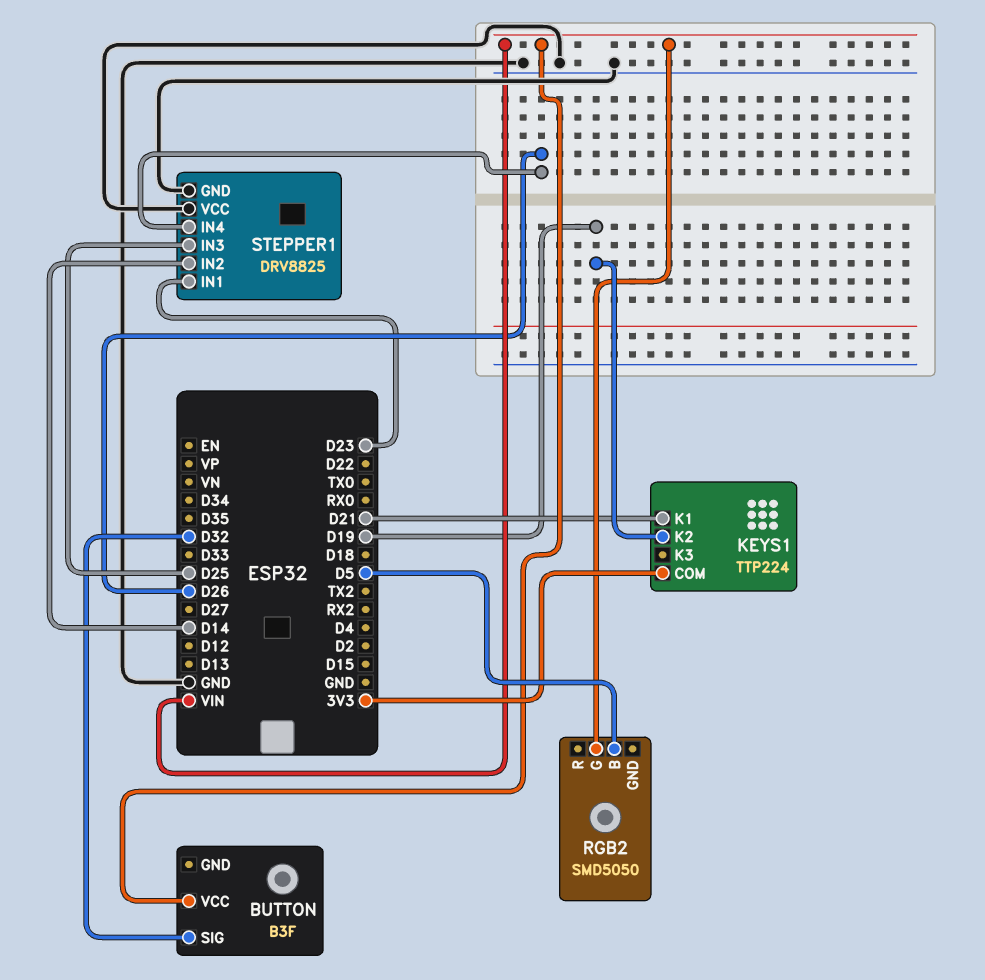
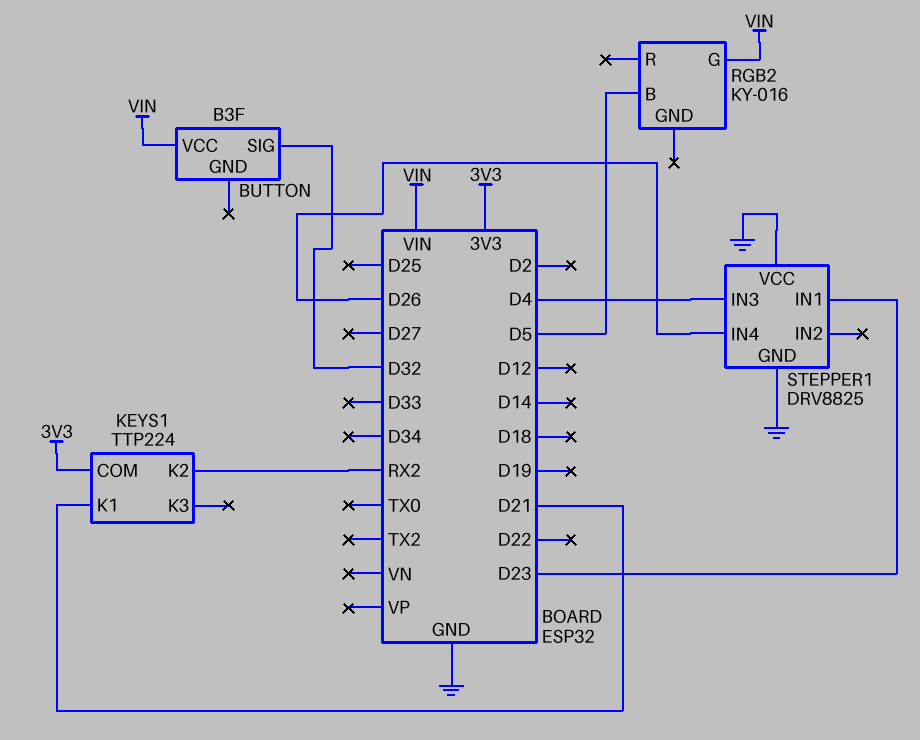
KEYS1 pin K2: D19 -> RX2
RGB2: SMD5050 -> KY-016
STEPPER1 pin IN2: D14 -> none
STEPPER1 pin IN3: D25 -> D4

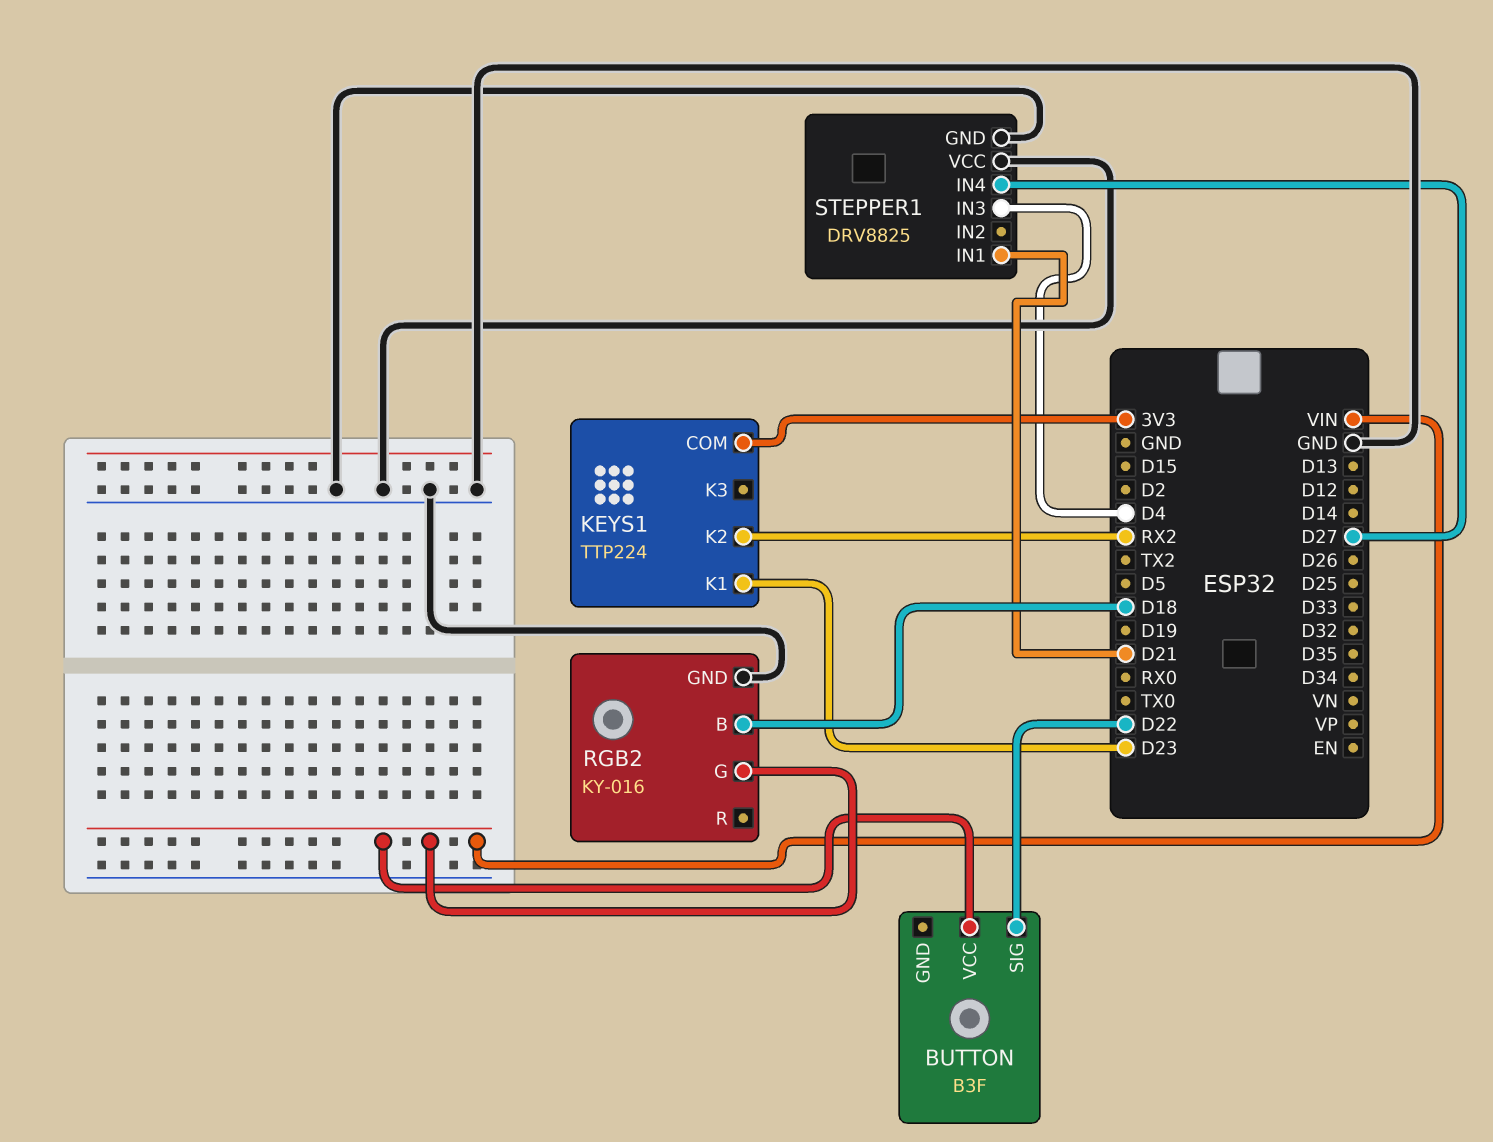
BUTTON pin SIG: D32 -> D22
KEYS1 pin K1: D21 -> D23
RGB2 pin B: D5 -> D18
RGB2 pin GND: none -> GND
STEPPER1 pin IN1: D23 -> D21
STEPPER1 pin IN4: D26 -> D27

